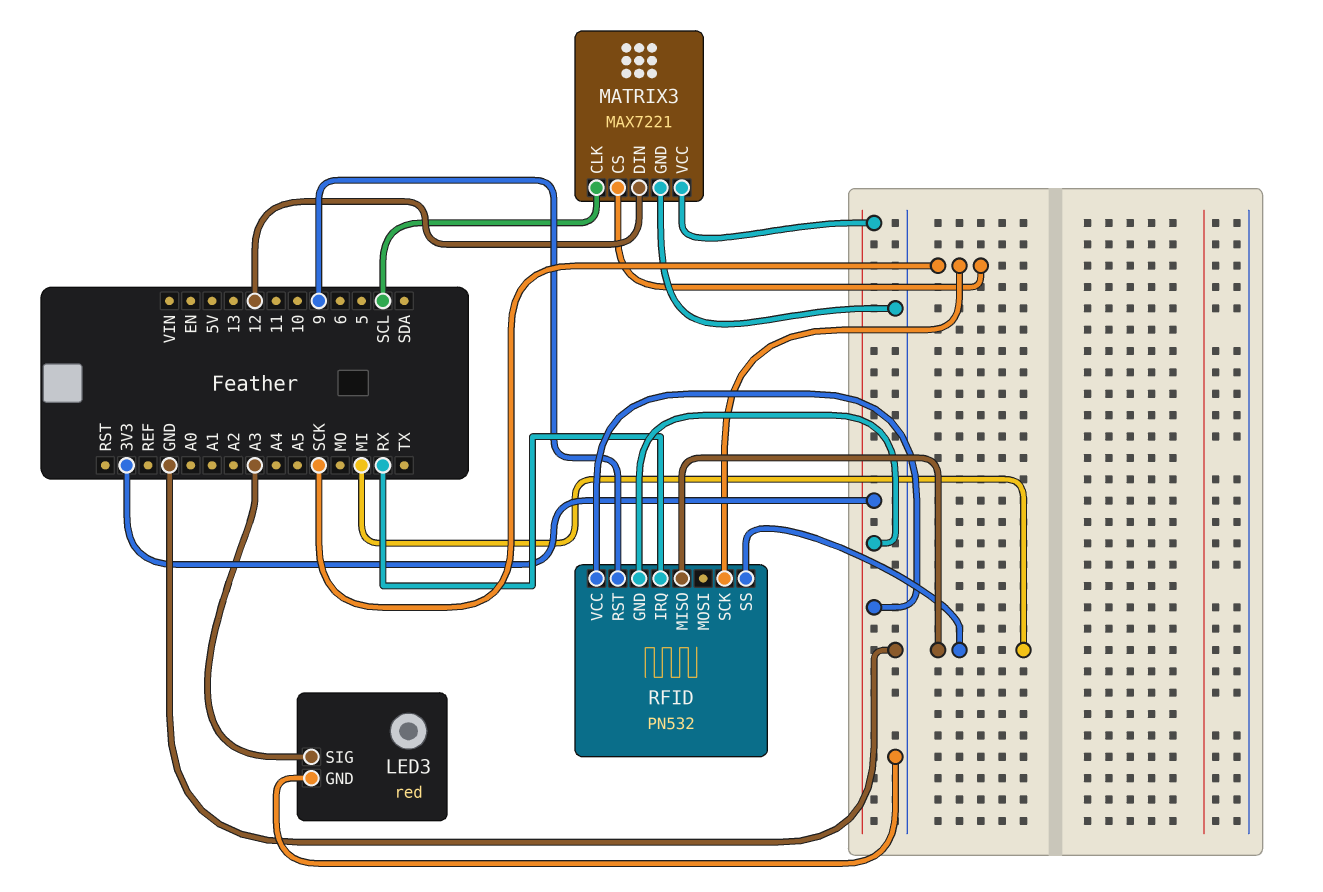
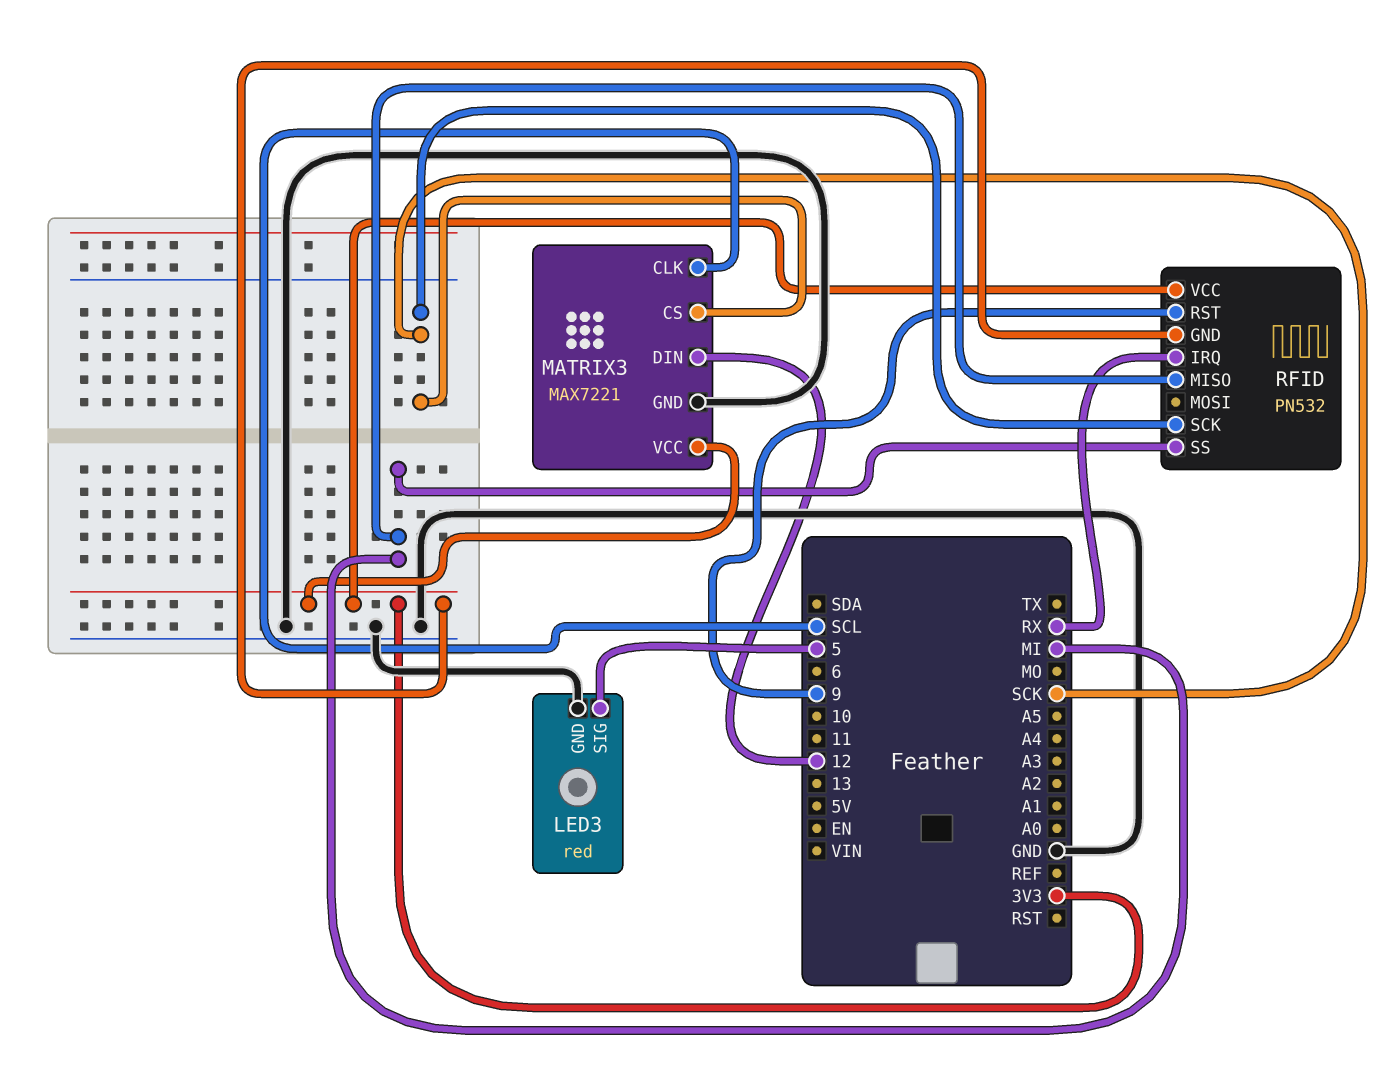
LED3 pin SIG: A3 -> 5

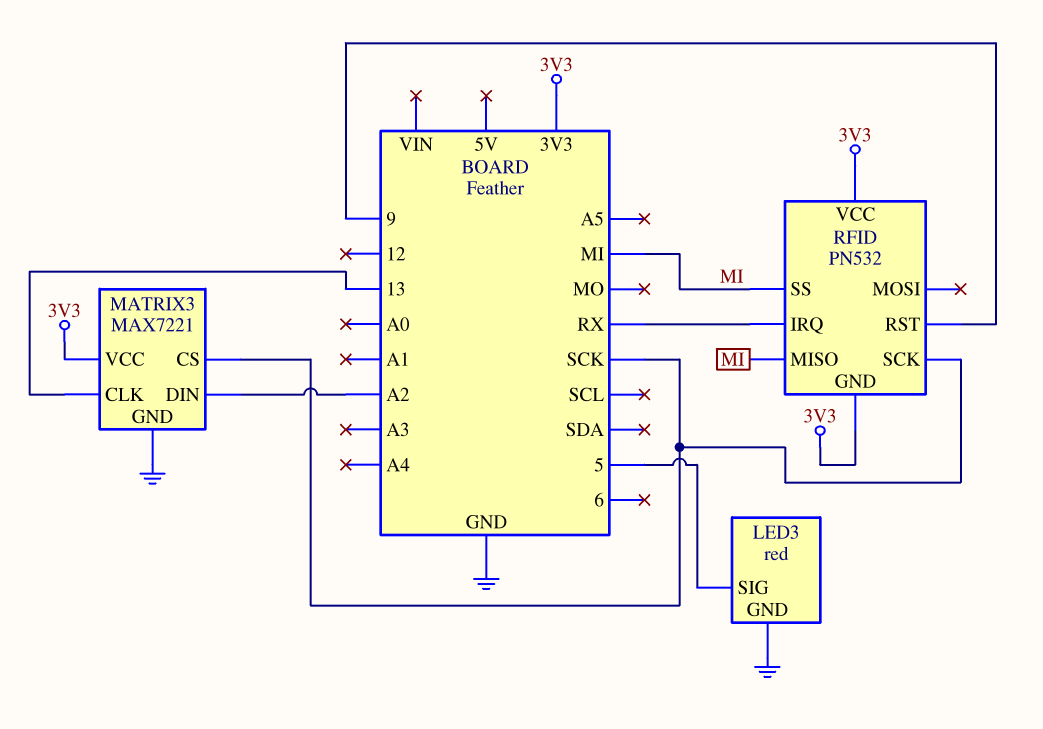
MATRIX3 pin CLK: SCL -> 13
MATRIX3 pin DIN: 12 -> A2

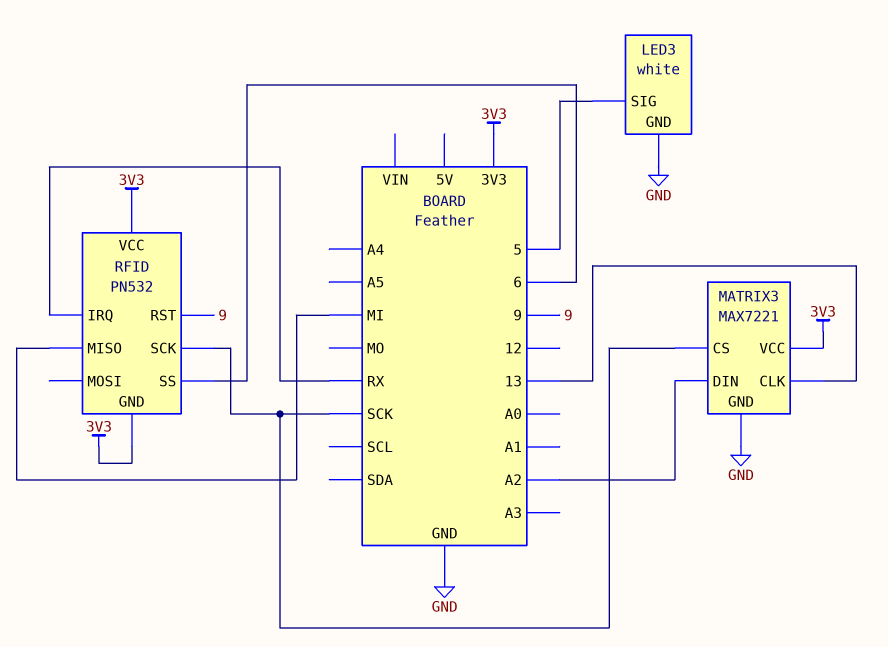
LED3: red -> white
RFID pin SS: MI -> 6

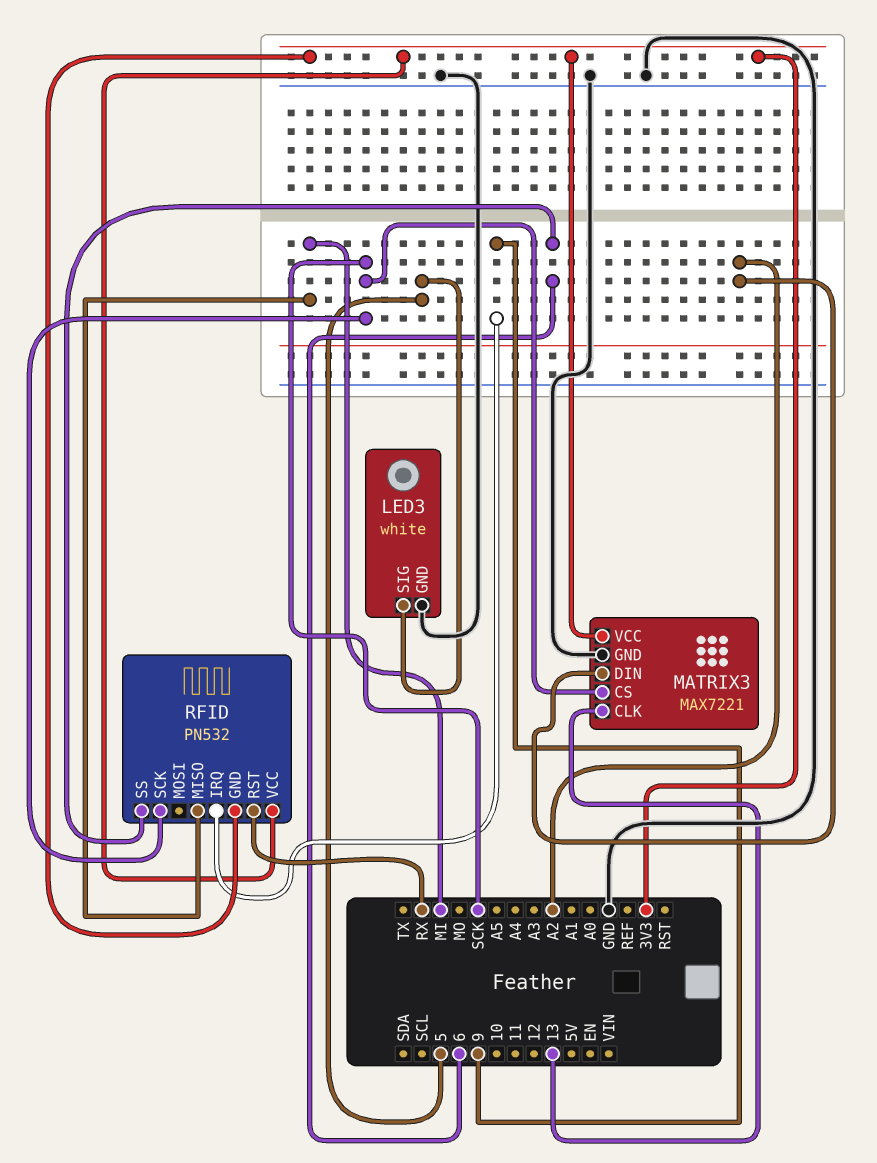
RFID pin IRQ: RX -> 9
RFID pin RST: 9 -> RX

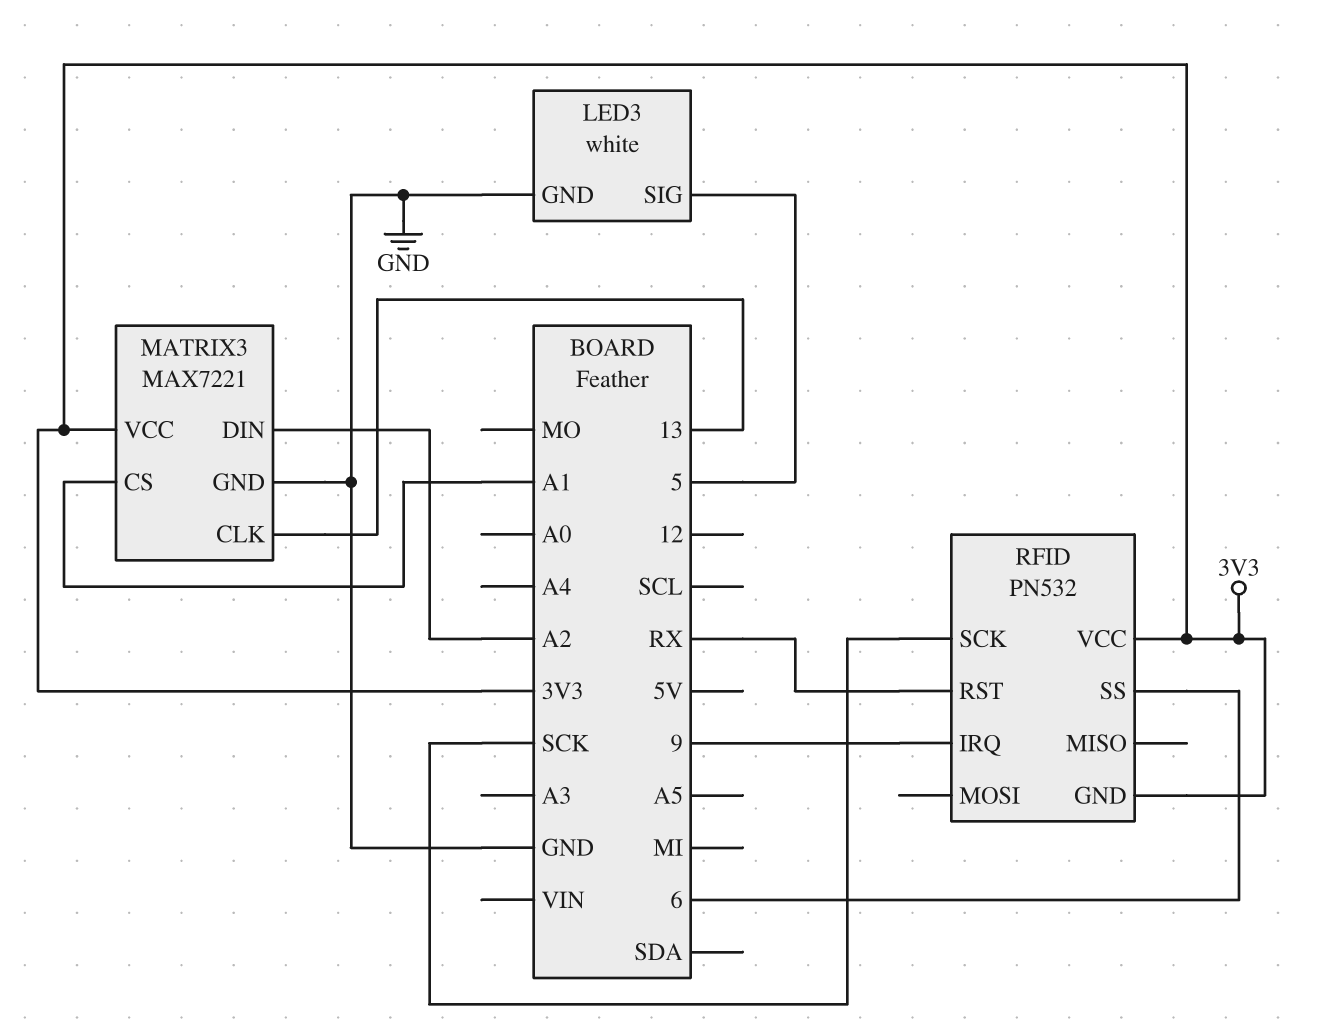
MATRIX3 pin CS: SCK -> A1
RFID pin MISO: MI -> none

